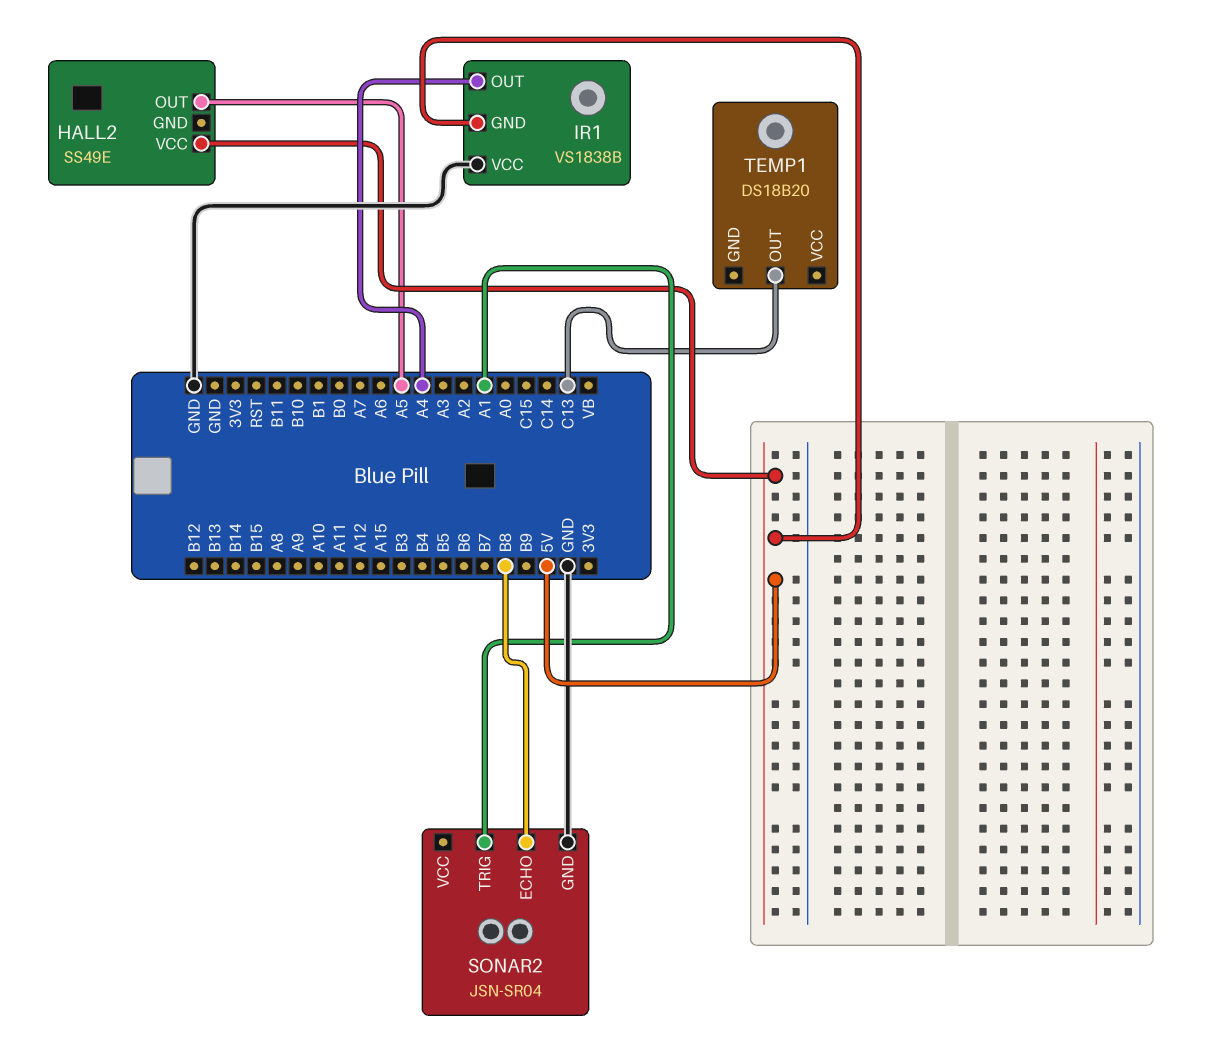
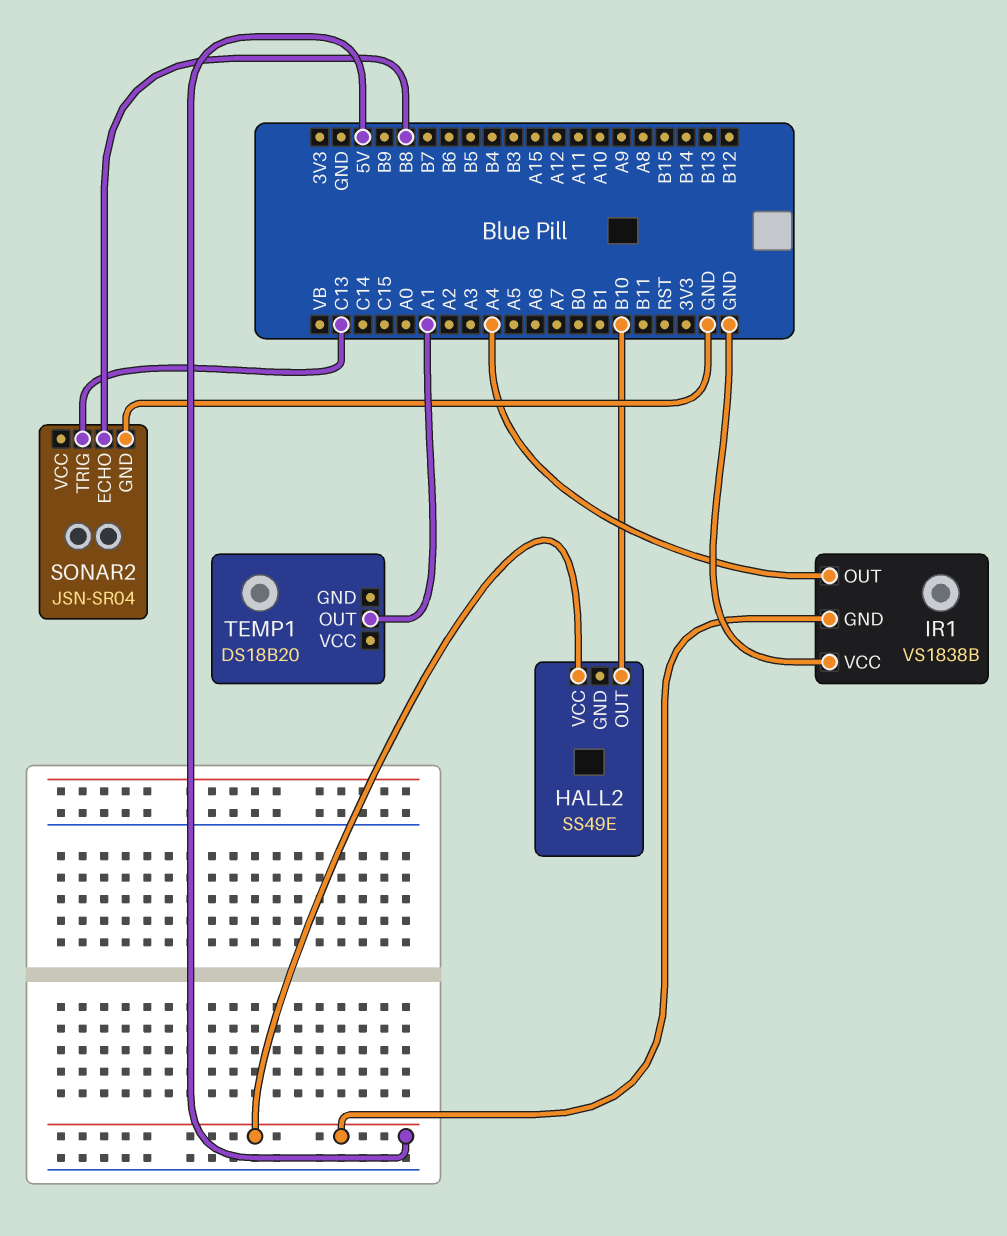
HALL2 pin OUT: A5 -> B10
SONAR2 pin TRIG: A1 -> C13
TEMP1 pin OUT: C13 -> A1

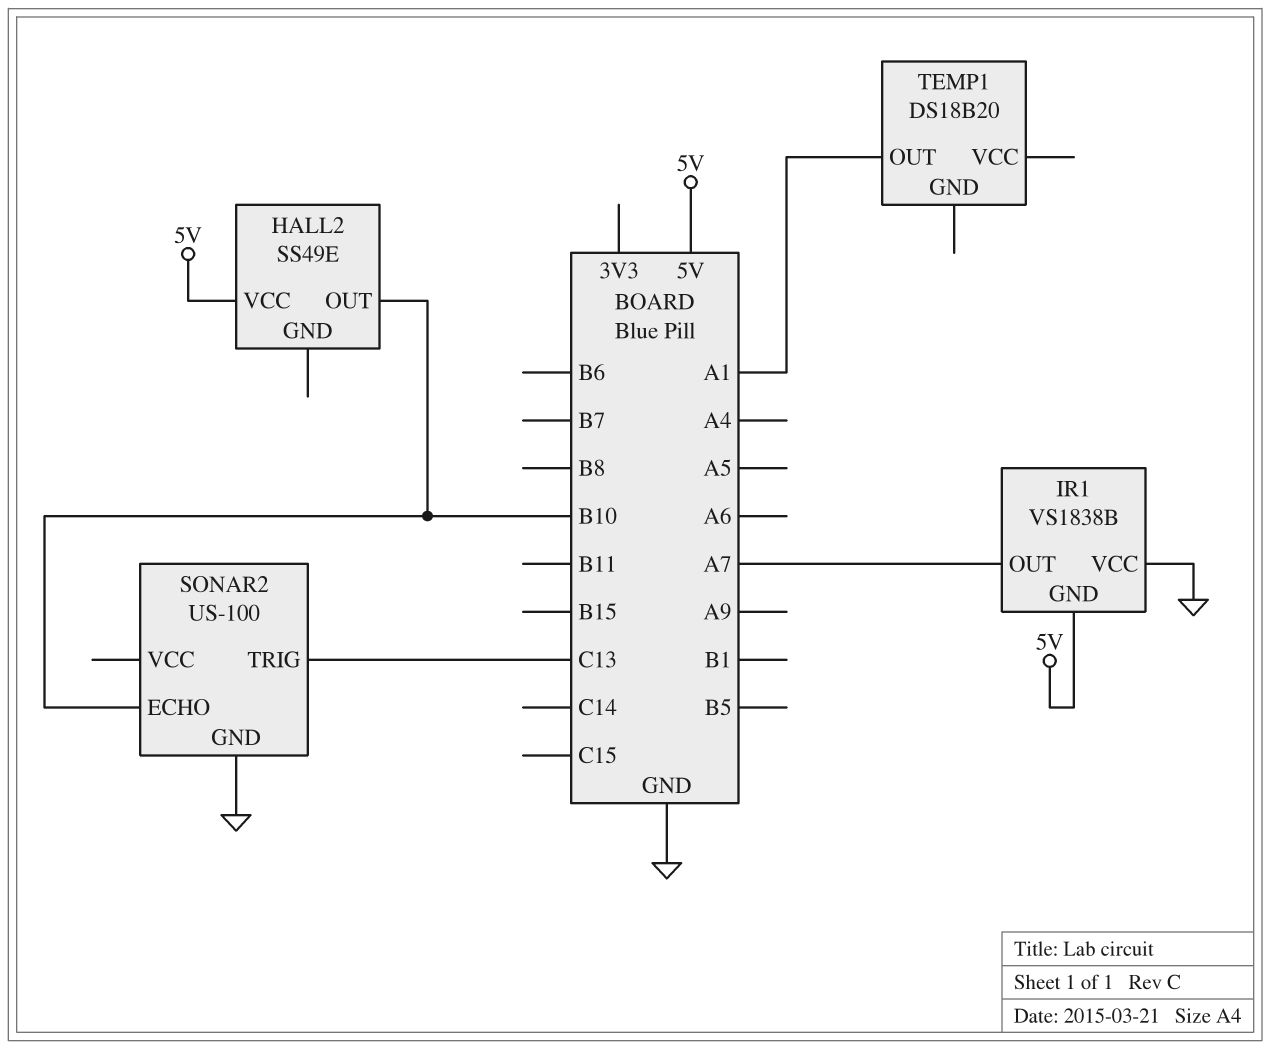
IR1 pin OUT: A4 -> A7
SONAR2: JSN-SR04 -> US-100
SONAR2 pin ECHO: B8 -> B10

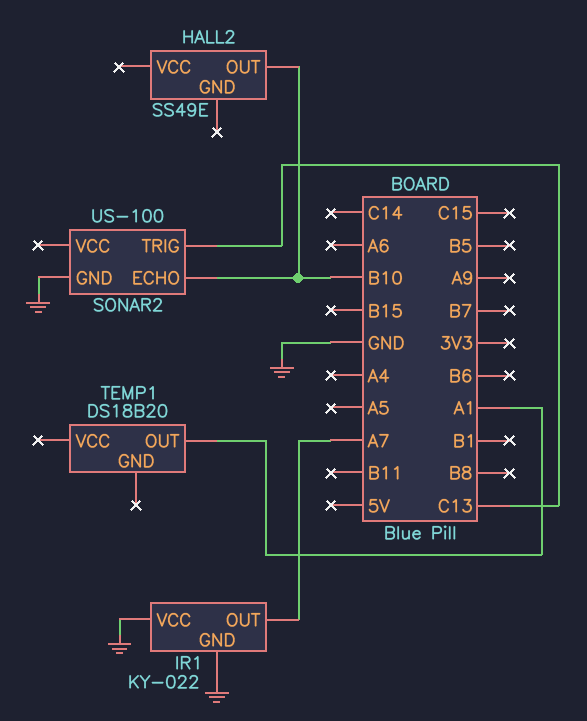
HALL2 pin VCC: 5V -> none
IR1: VS1838B -> KY-022
IR1 pin GND: 5V -> GND

